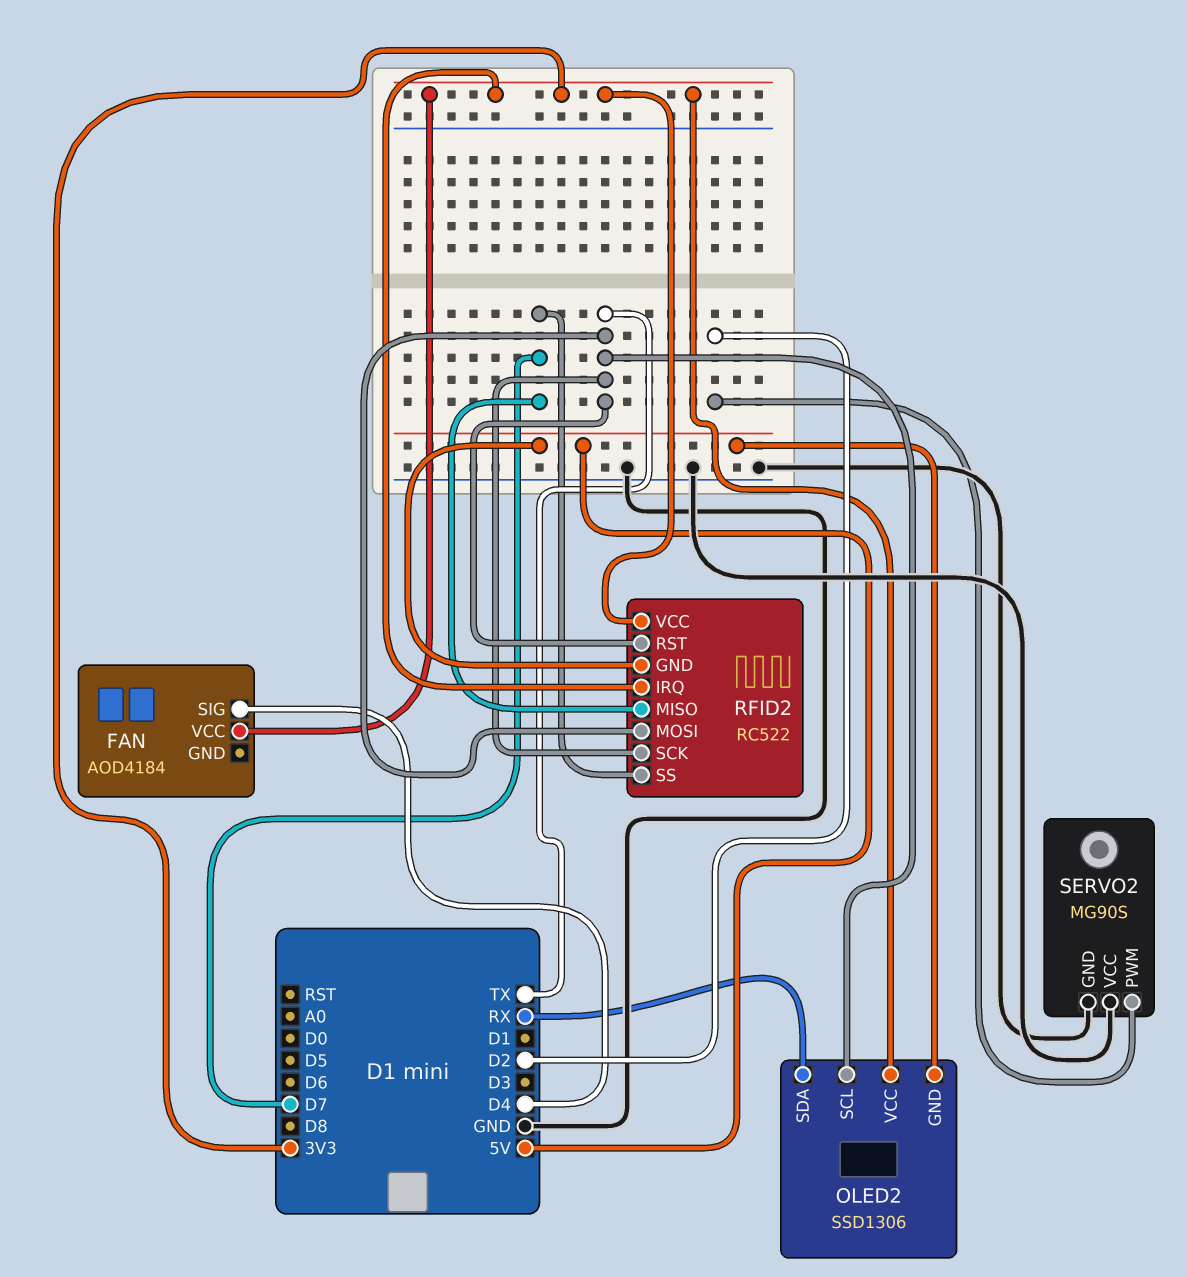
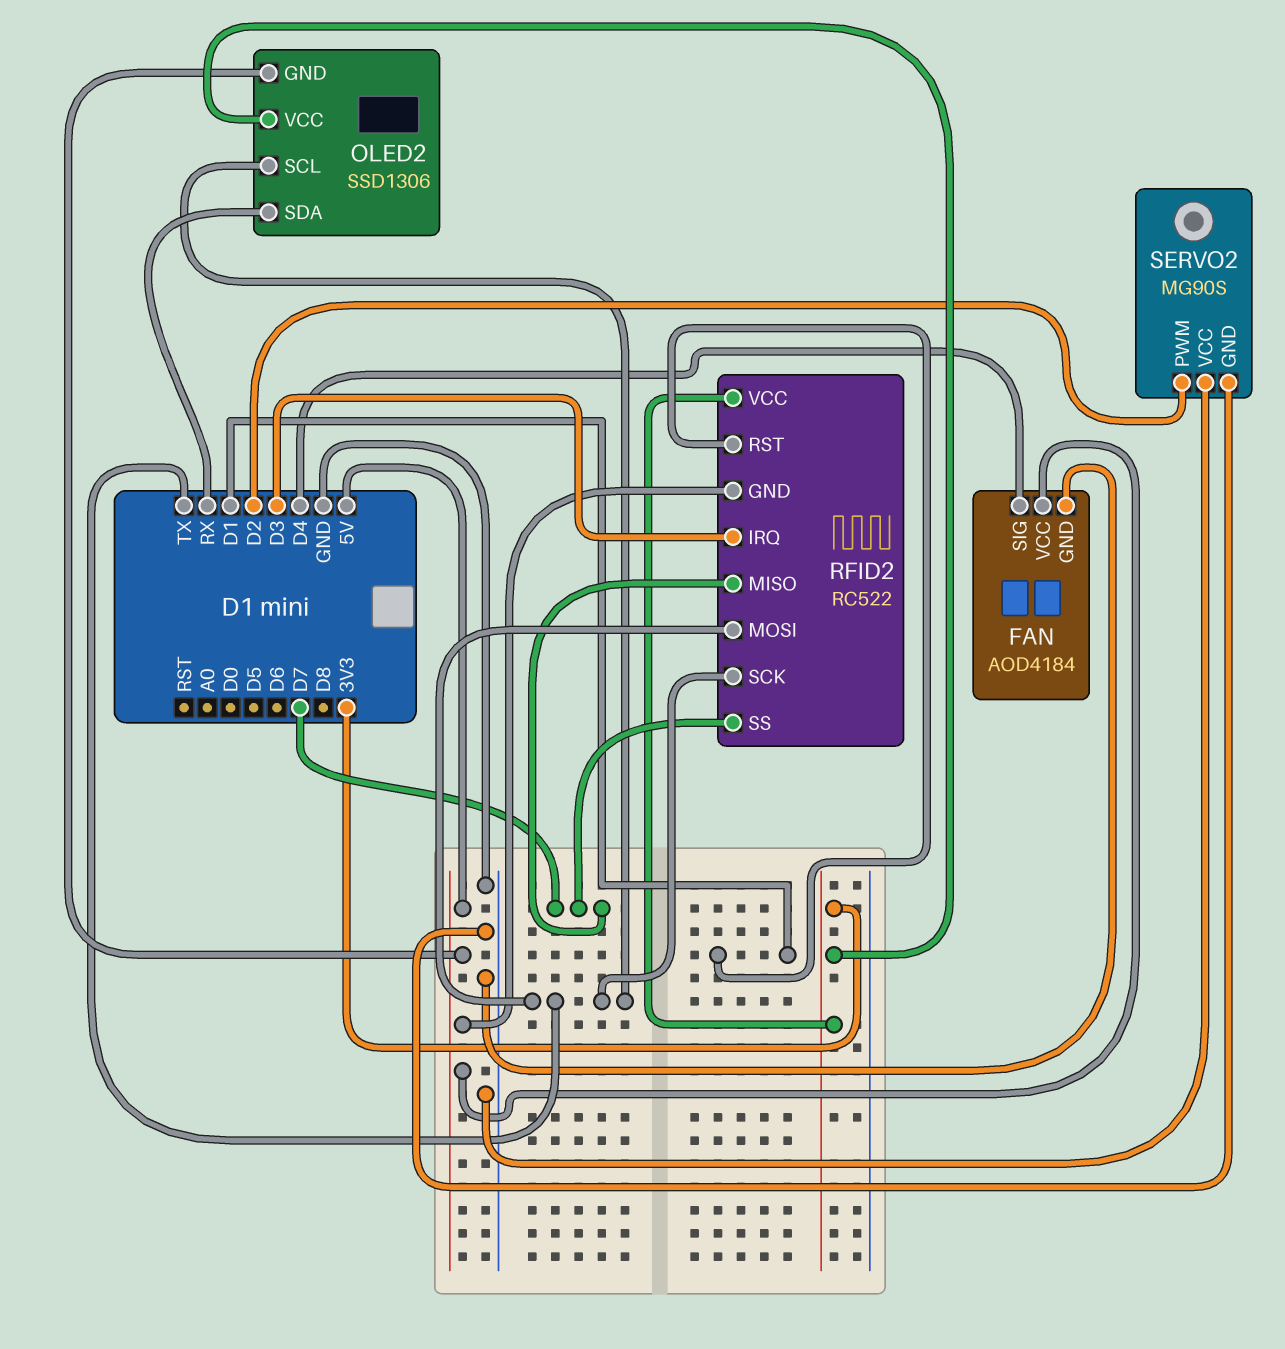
FAN pin GND: none -> GND
FAN pin VCC: 3V3 -> 5V
RFID2 pin IRQ: 3V3 -> D3
RFID2 pin RST: TX -> D1

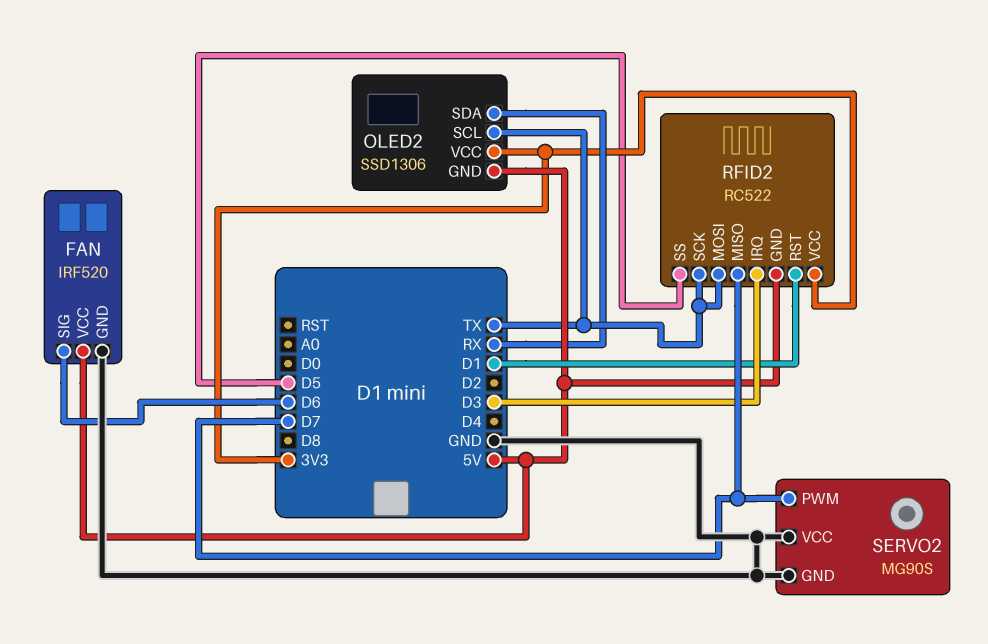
FAN: AOD4184 -> IRF520
FAN pin SIG: D4 -> D6
RFID2 pin SS: D7 -> D5
SERVO2 pin PWM: D2 -> D7

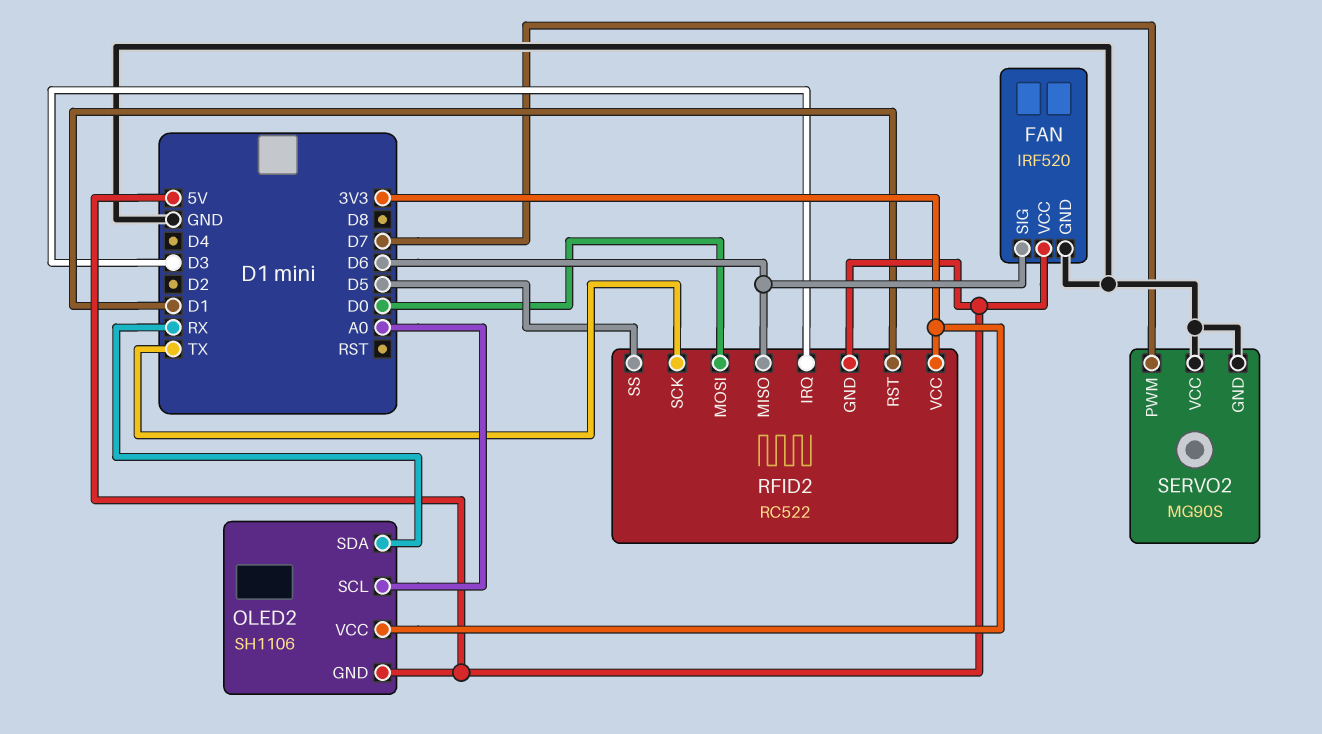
OLED2: SSD1306 -> SH1106
OLED2 pin SCL: TX -> A0
RFID2 pin MISO: D7 -> D6
RFID2 pin MOSI: TX -> D0

